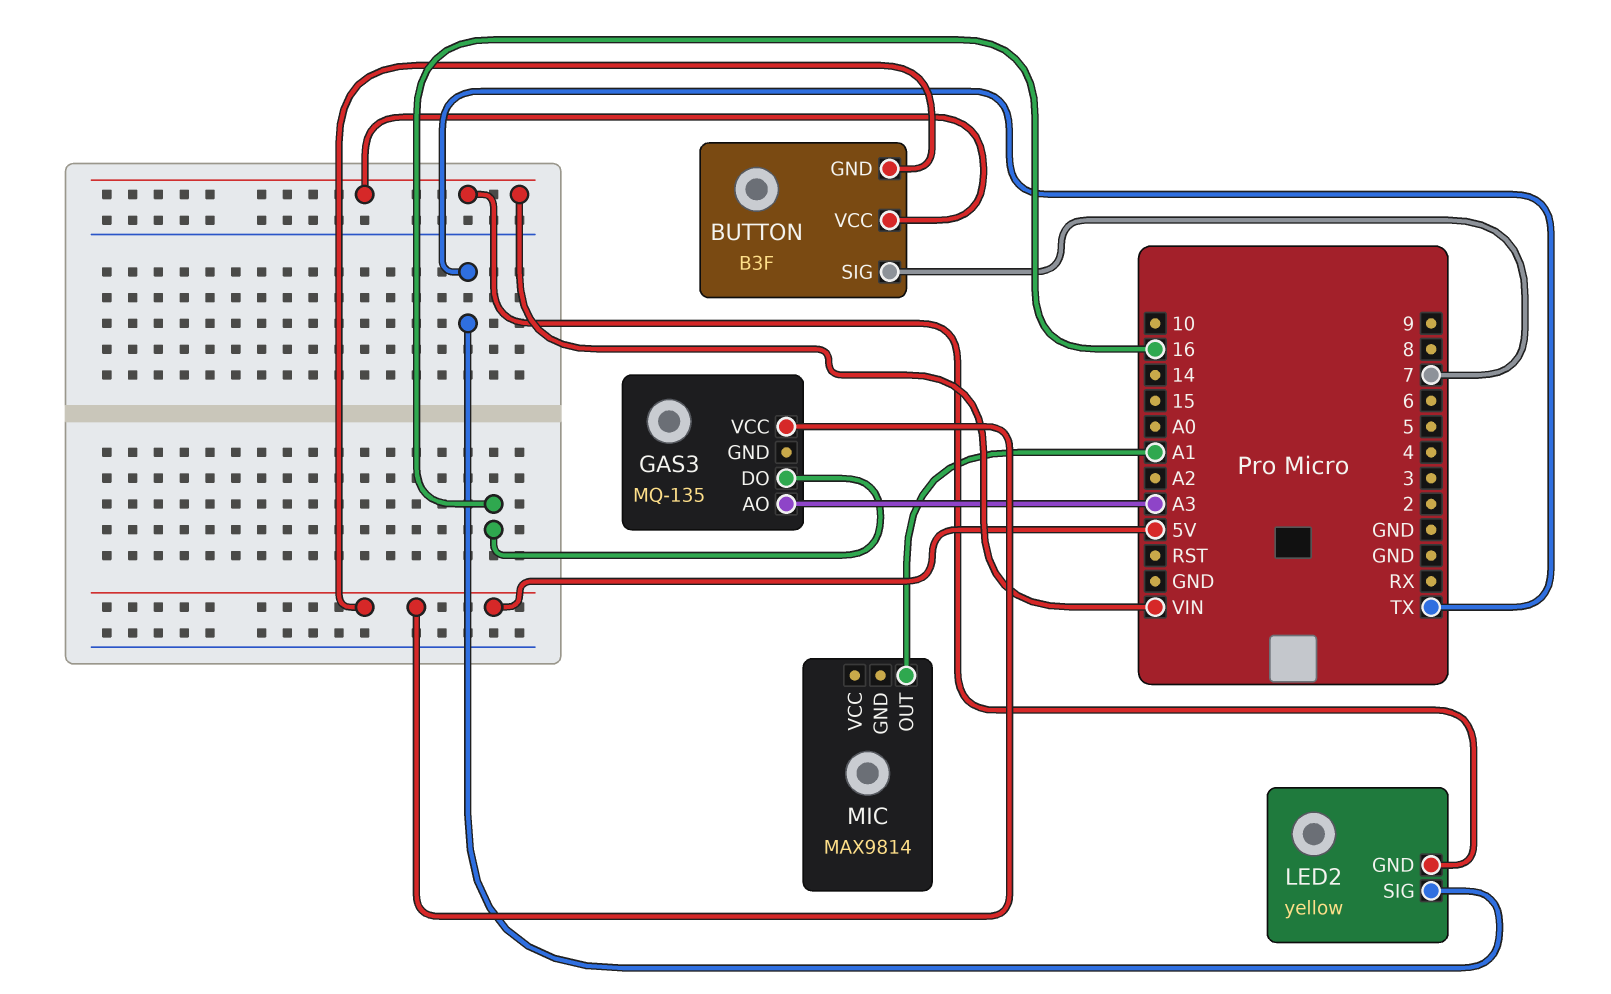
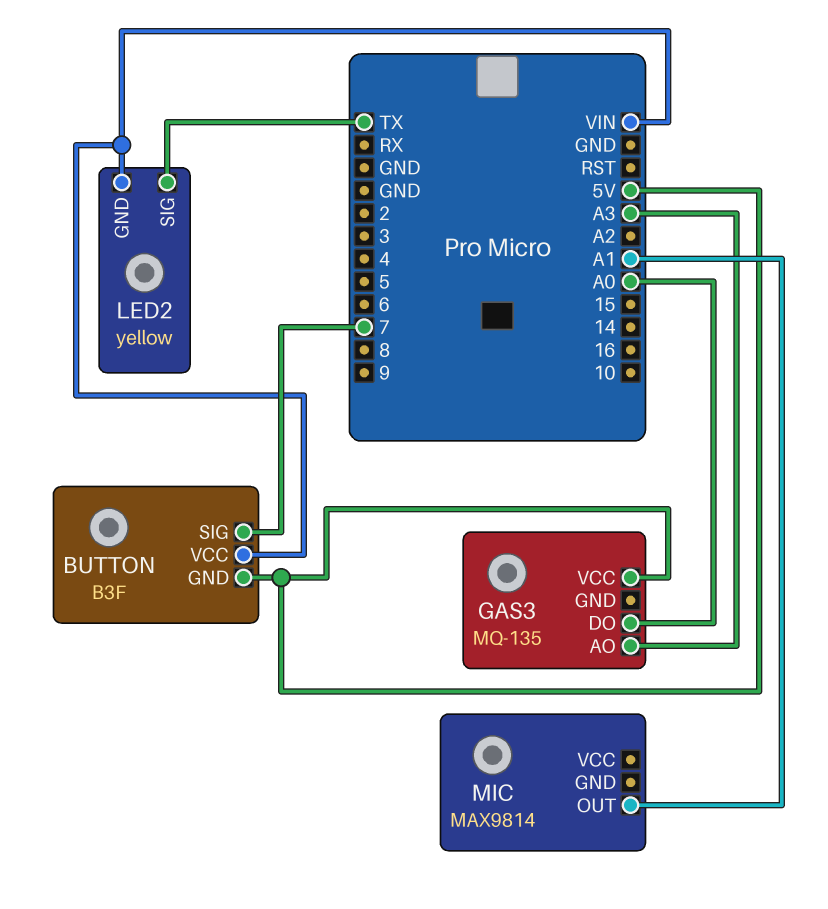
GAS3 pin DO: 16 -> A0

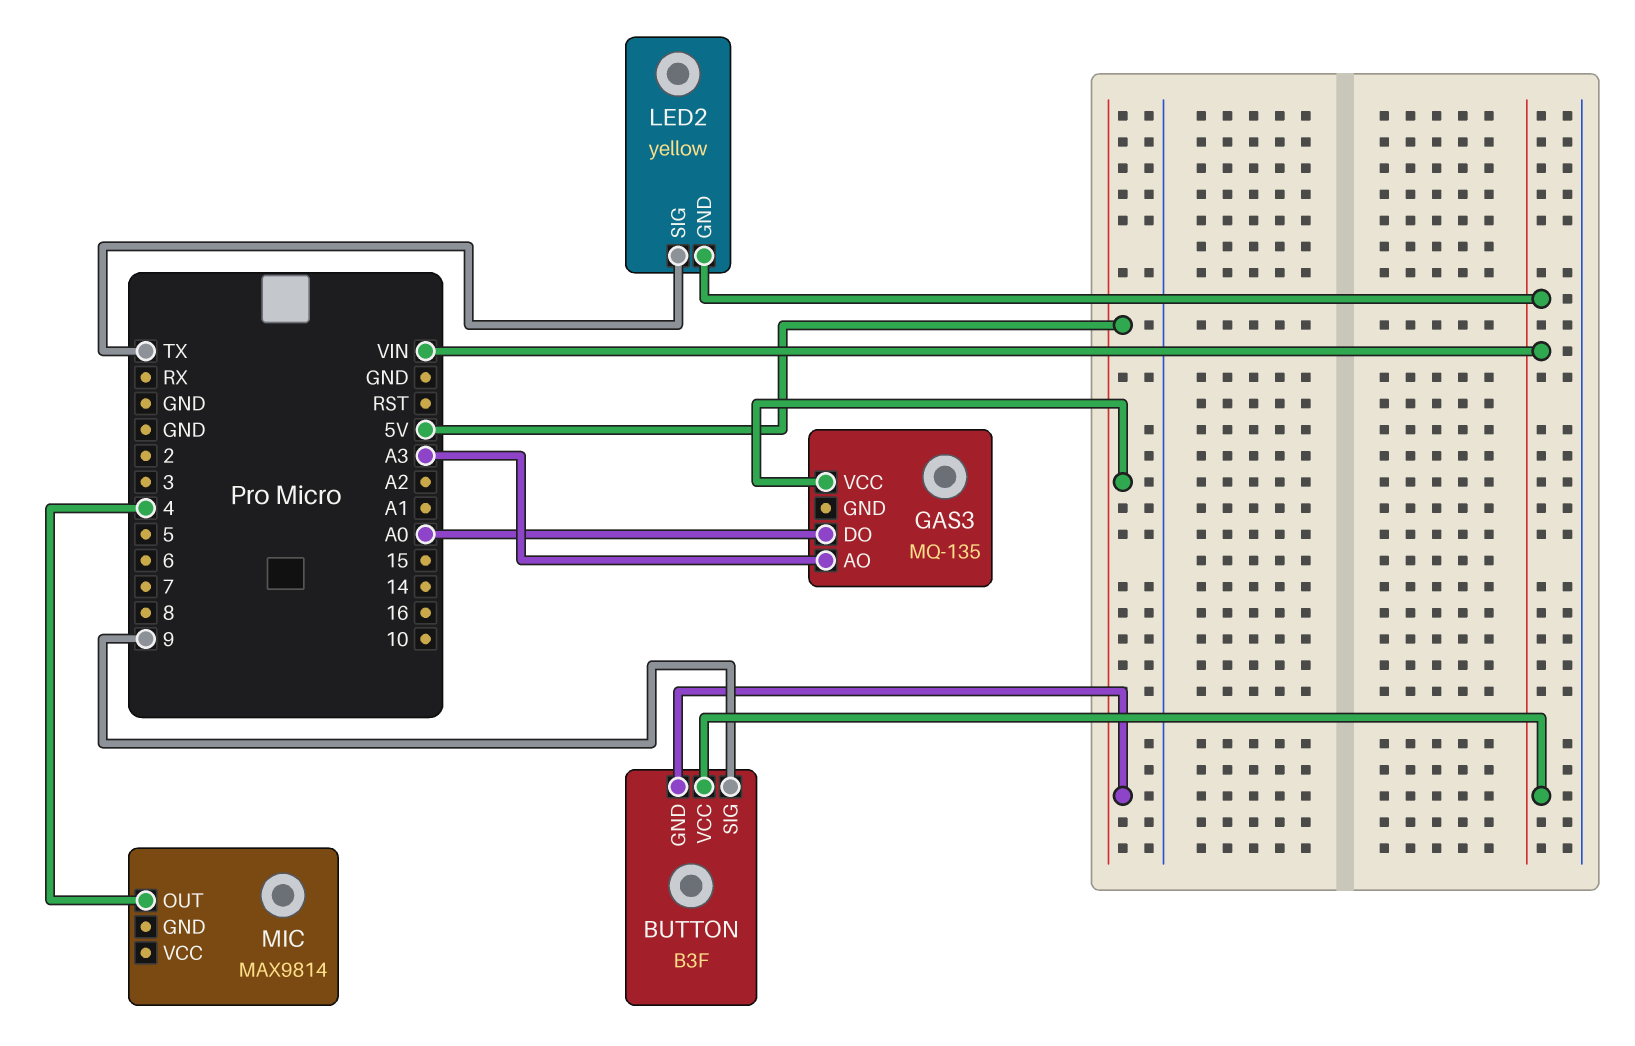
BUTTON pin SIG: 7 -> 9
MIC pin OUT: A1 -> 4

